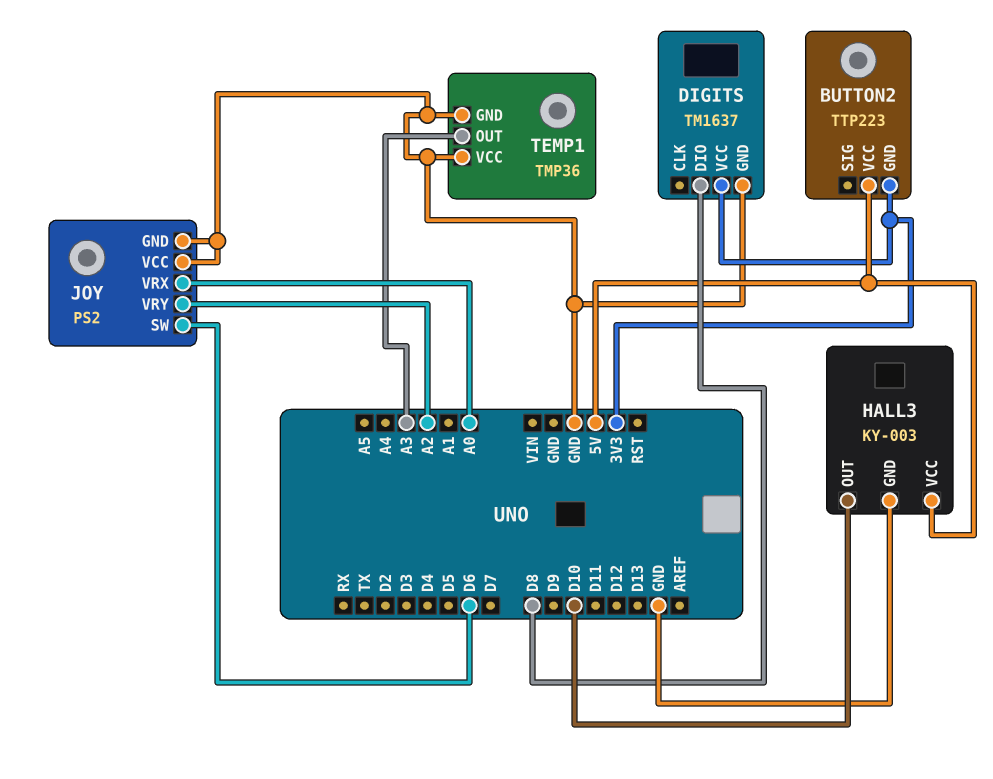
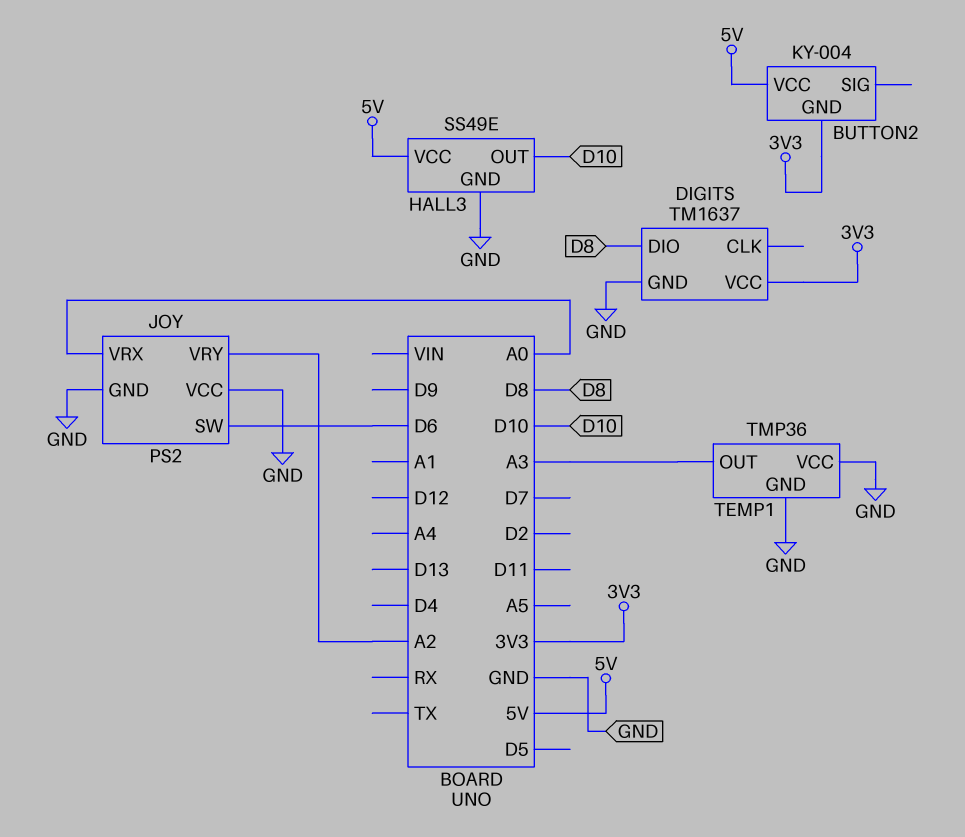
BUTTON2: TTP223 -> KY-004
HALL3: KY-003 -> SS49E

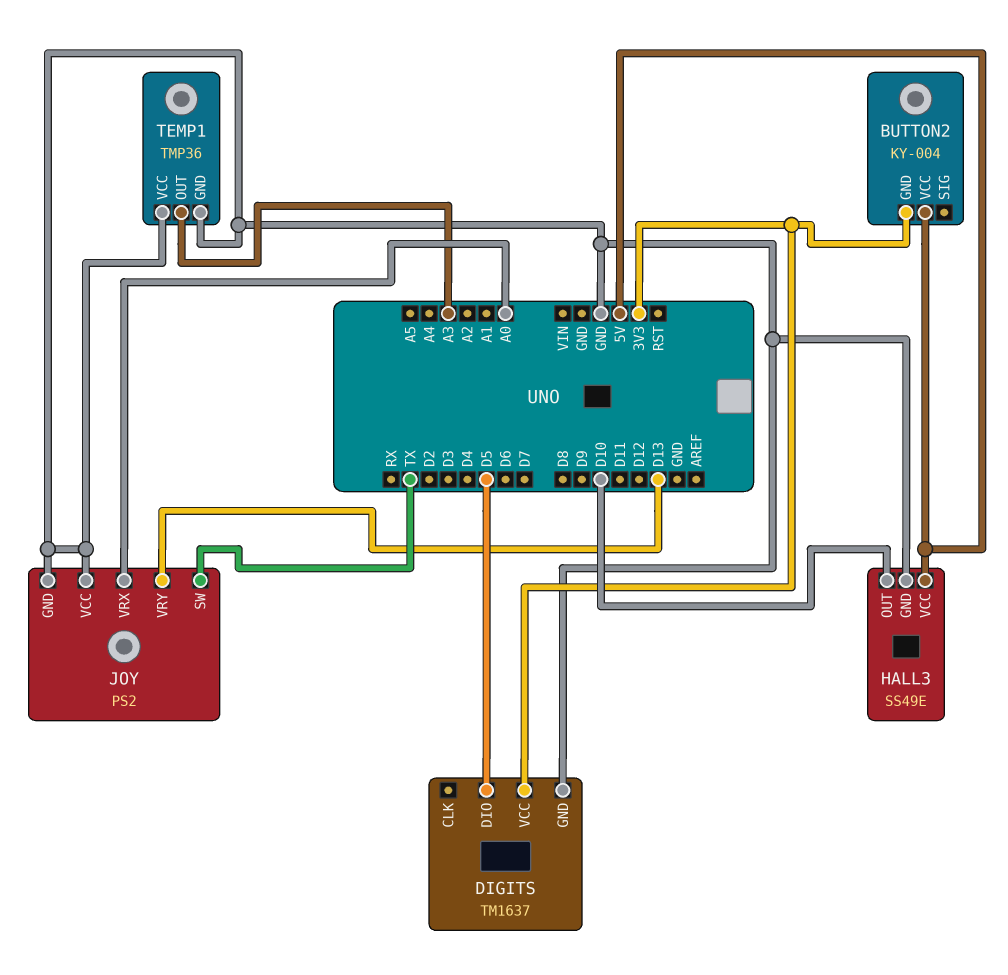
DIGITS pin DIO: D8 -> D5
JOY pin SW: D6 -> TX
JOY pin VRY: A2 -> D13

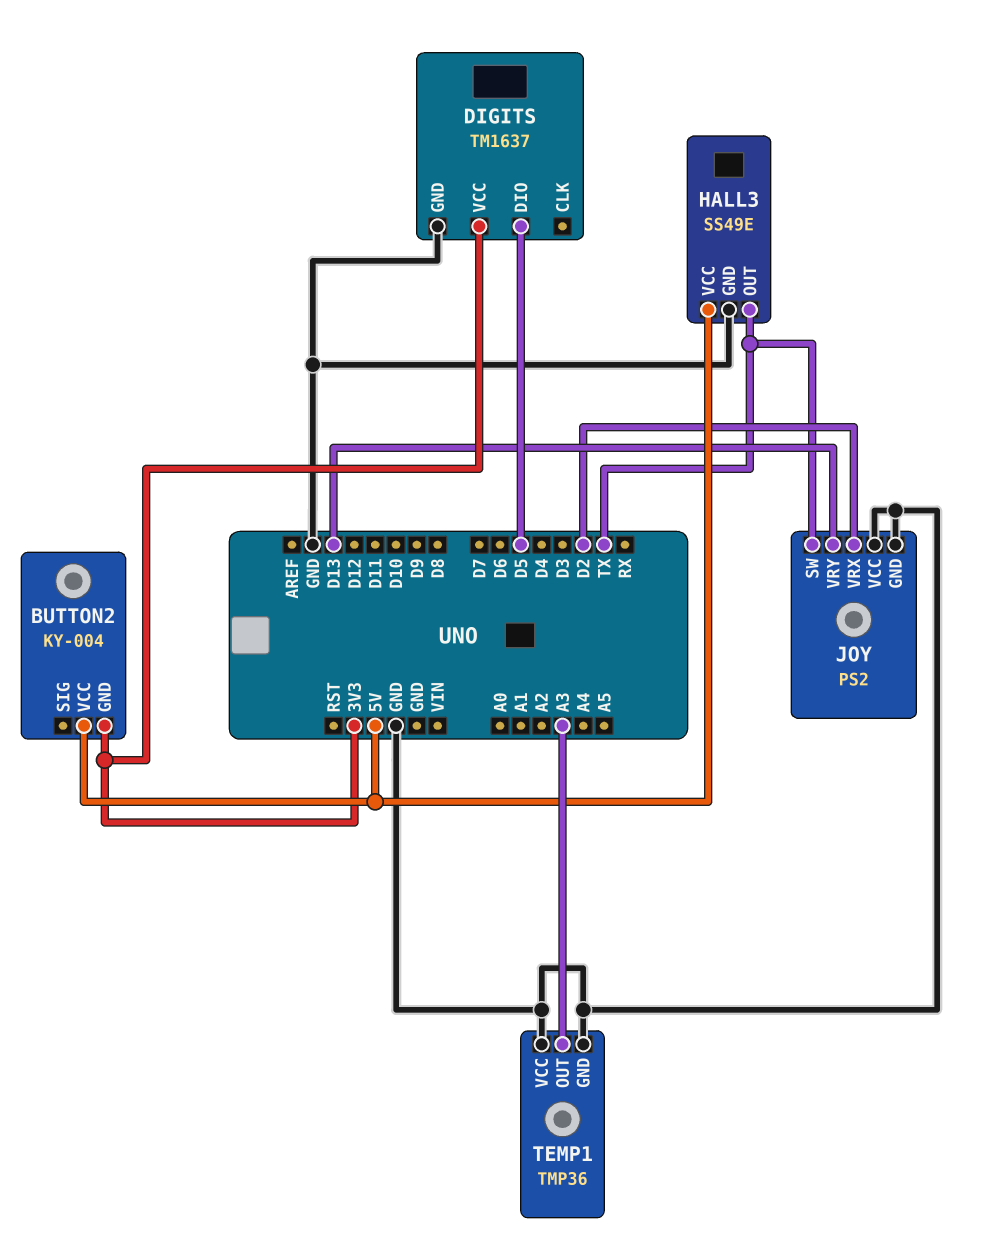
HALL3 pin OUT: D10 -> TX
JOY pin VRX: A0 -> D2

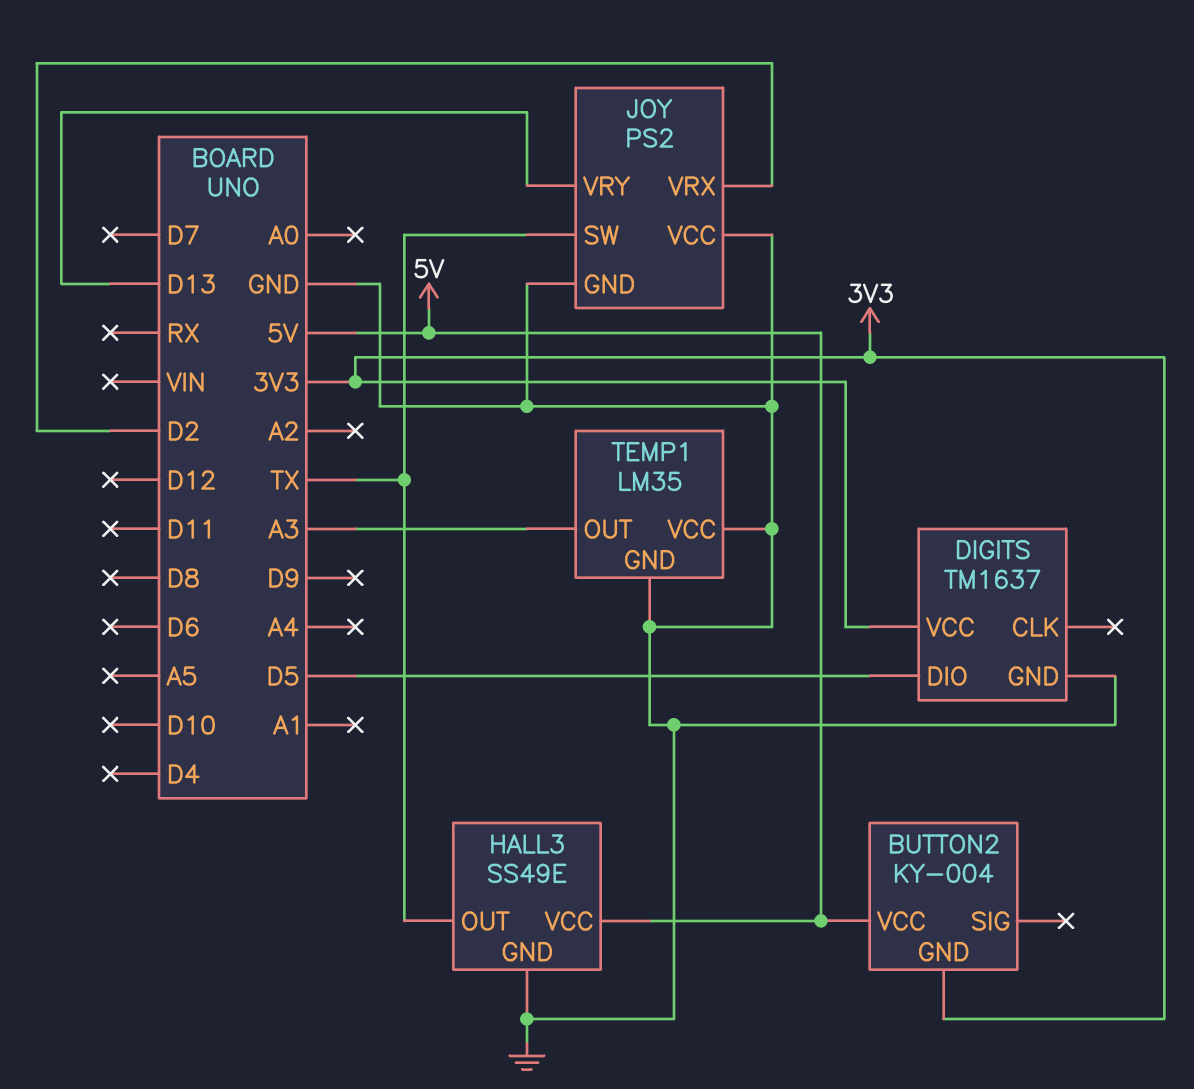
TEMP1: TMP36 -> LM35

